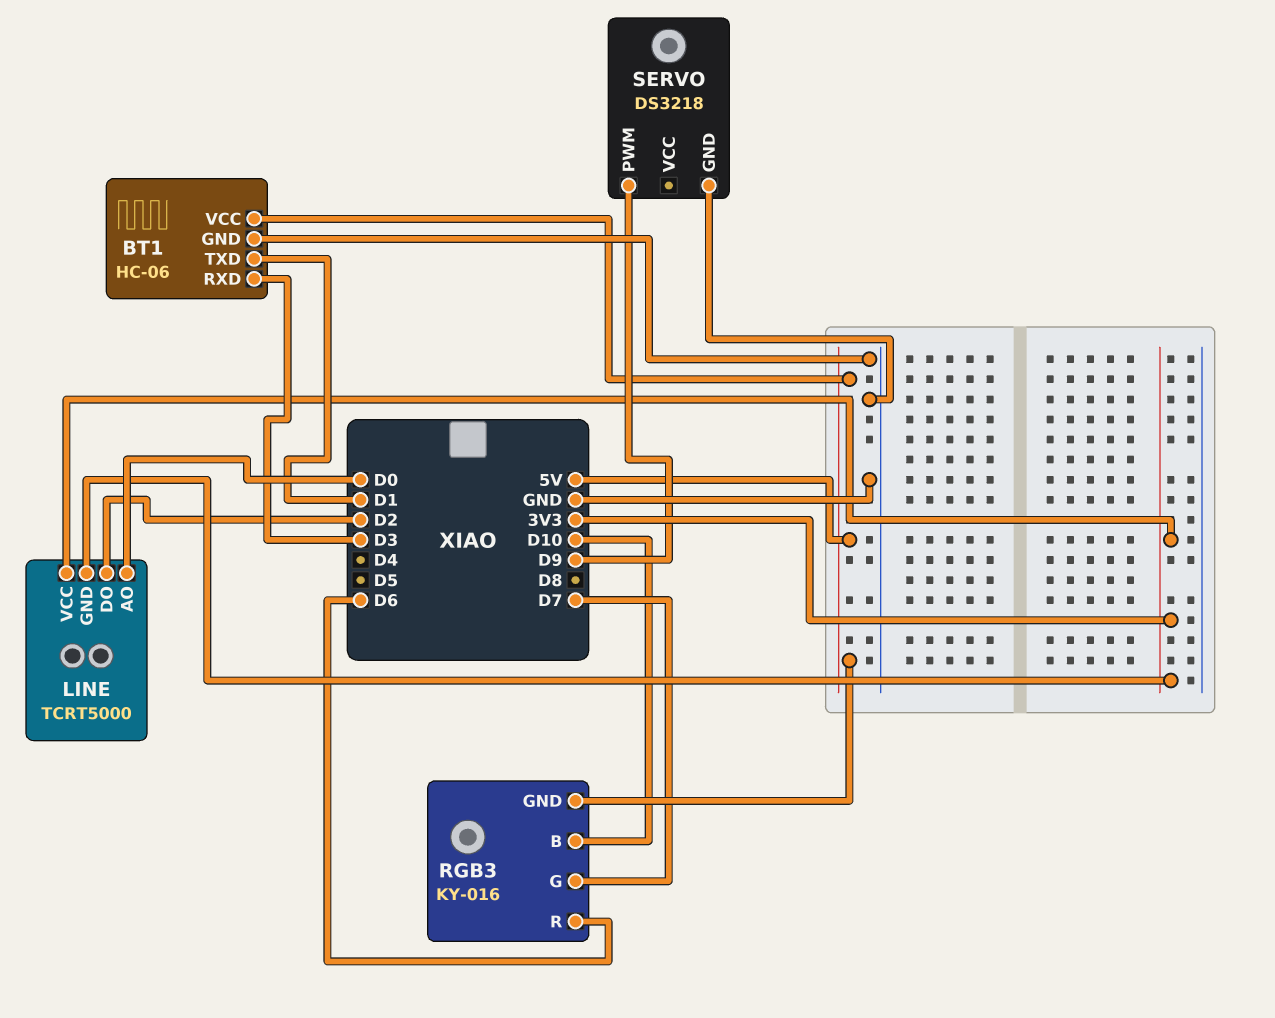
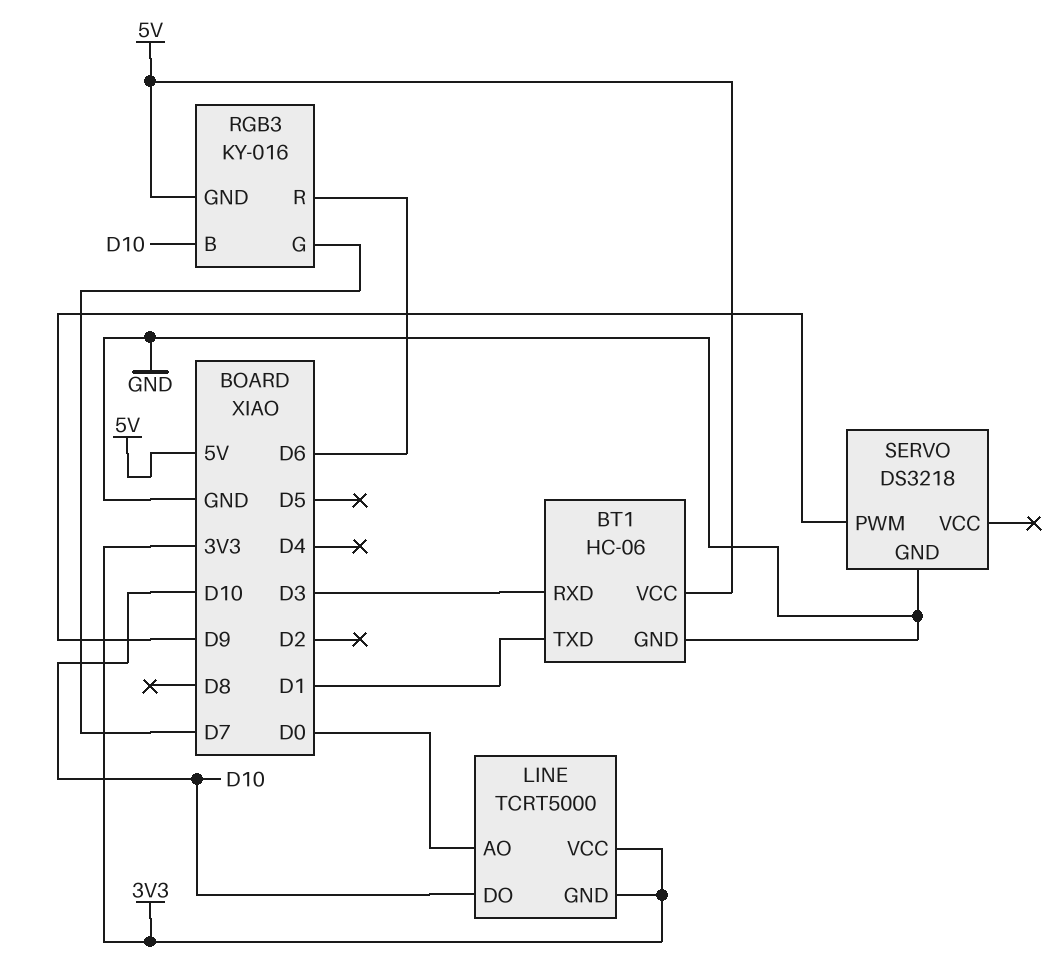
LINE pin DO: D2 -> D10

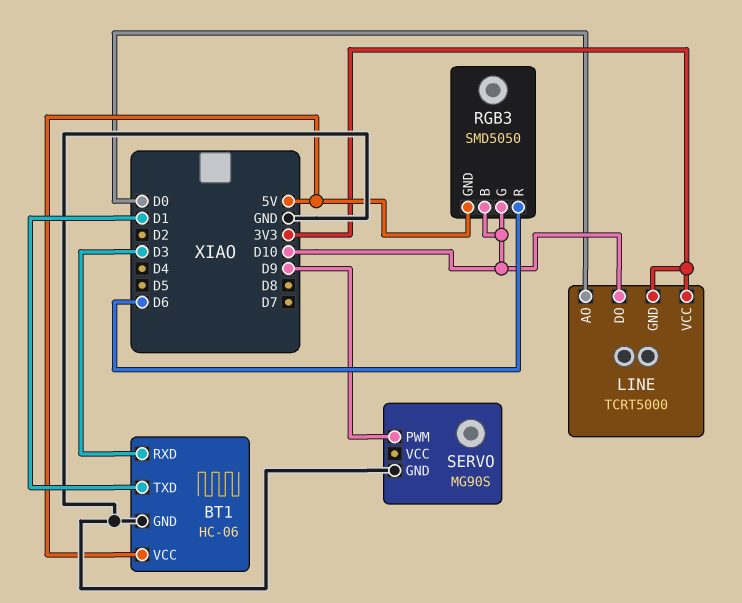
RGB3: KY-016 -> SMD5050
RGB3 pin G: D7 -> D10
SERVO: DS3218 -> MG90S

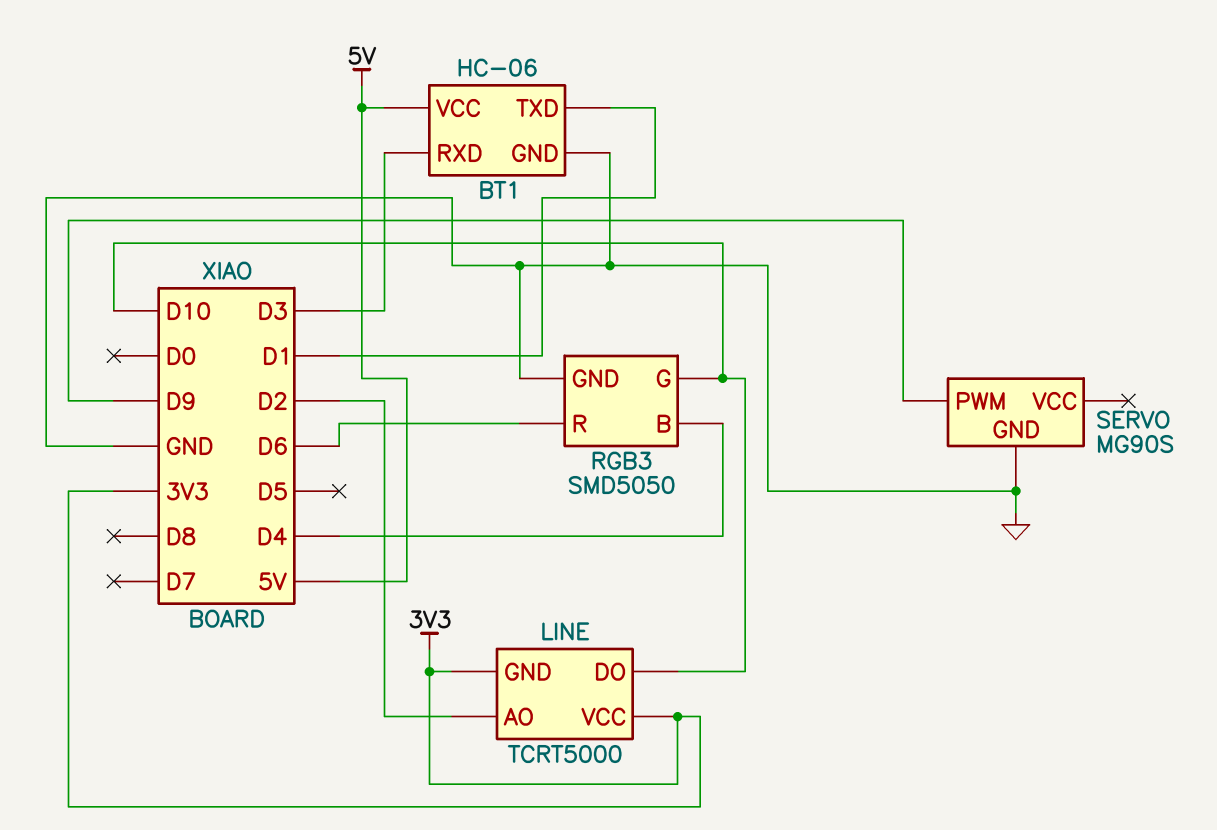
LINE pin AO: D0 -> D2
RGB3 pin B: D10 -> D4
RGB3 pin GND: 5V -> GND

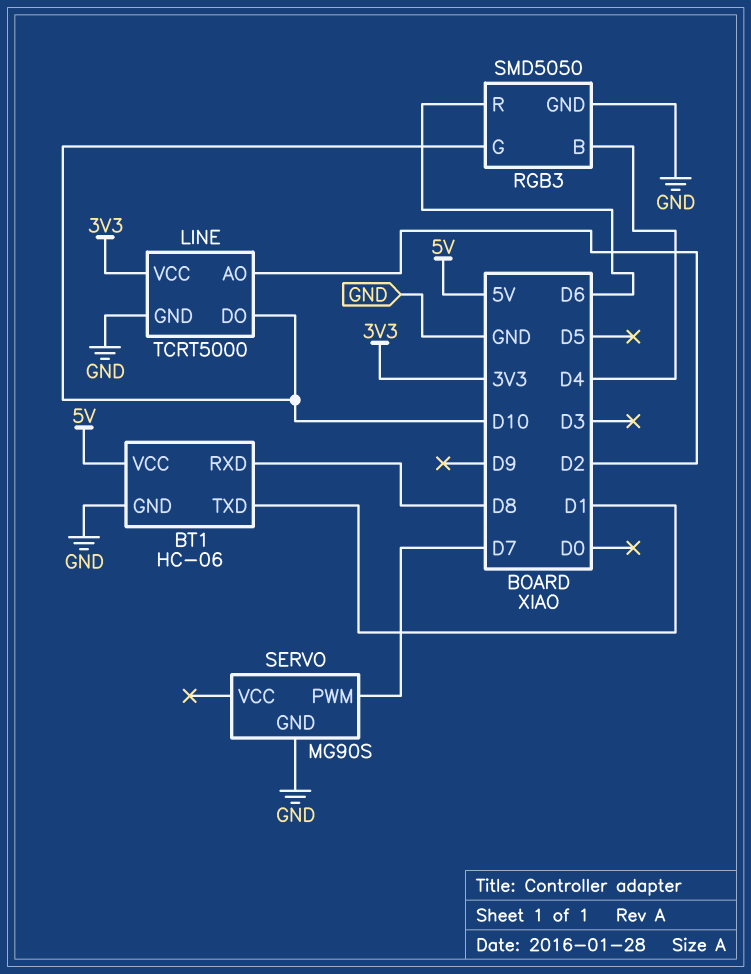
BT1 pin RXD: D3 -> D8
LINE pin GND: 3V3 -> GND
SERVO pin PWM: D9 -> D7

